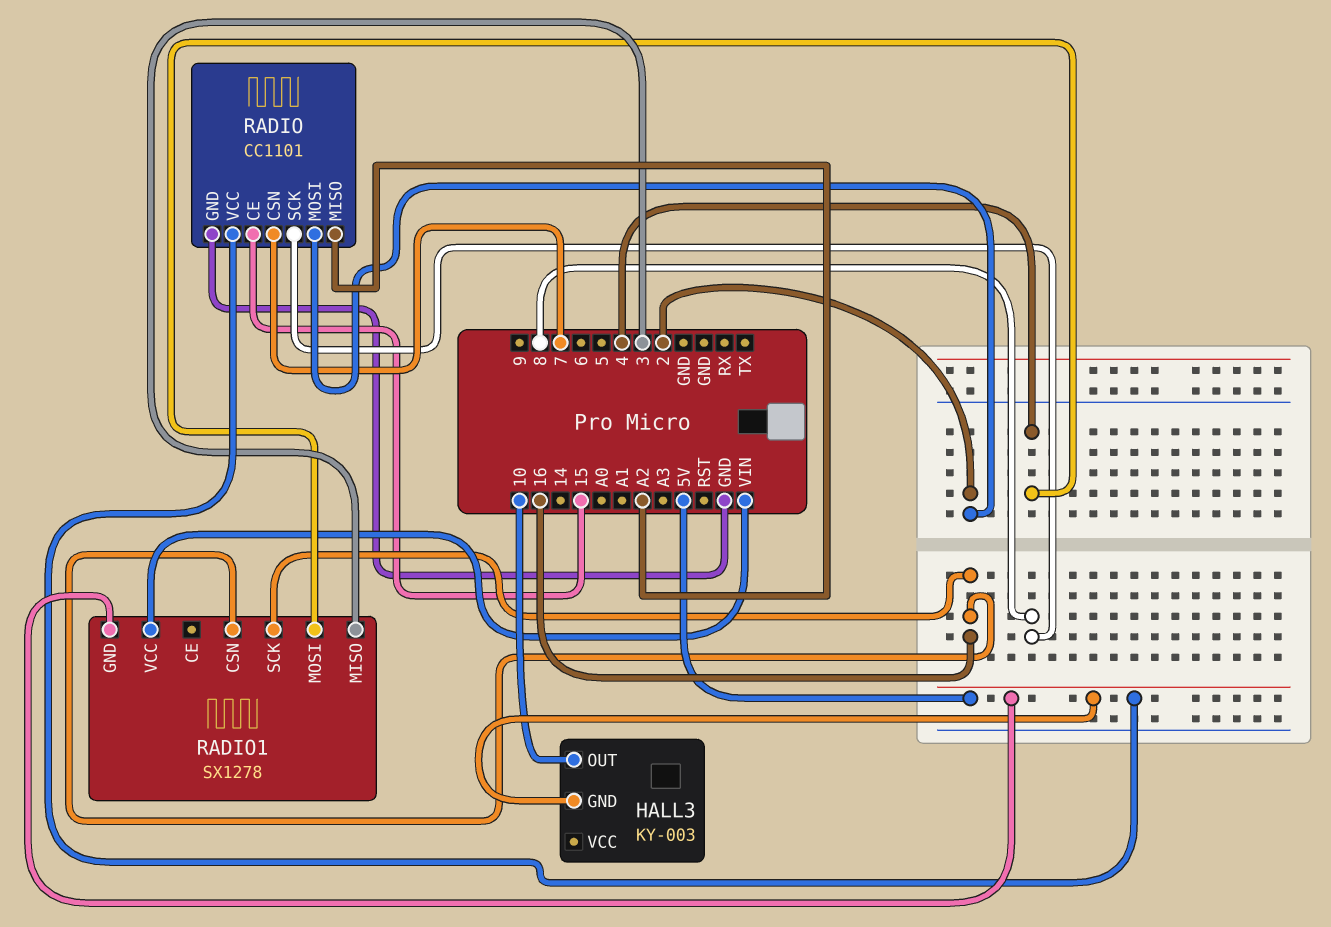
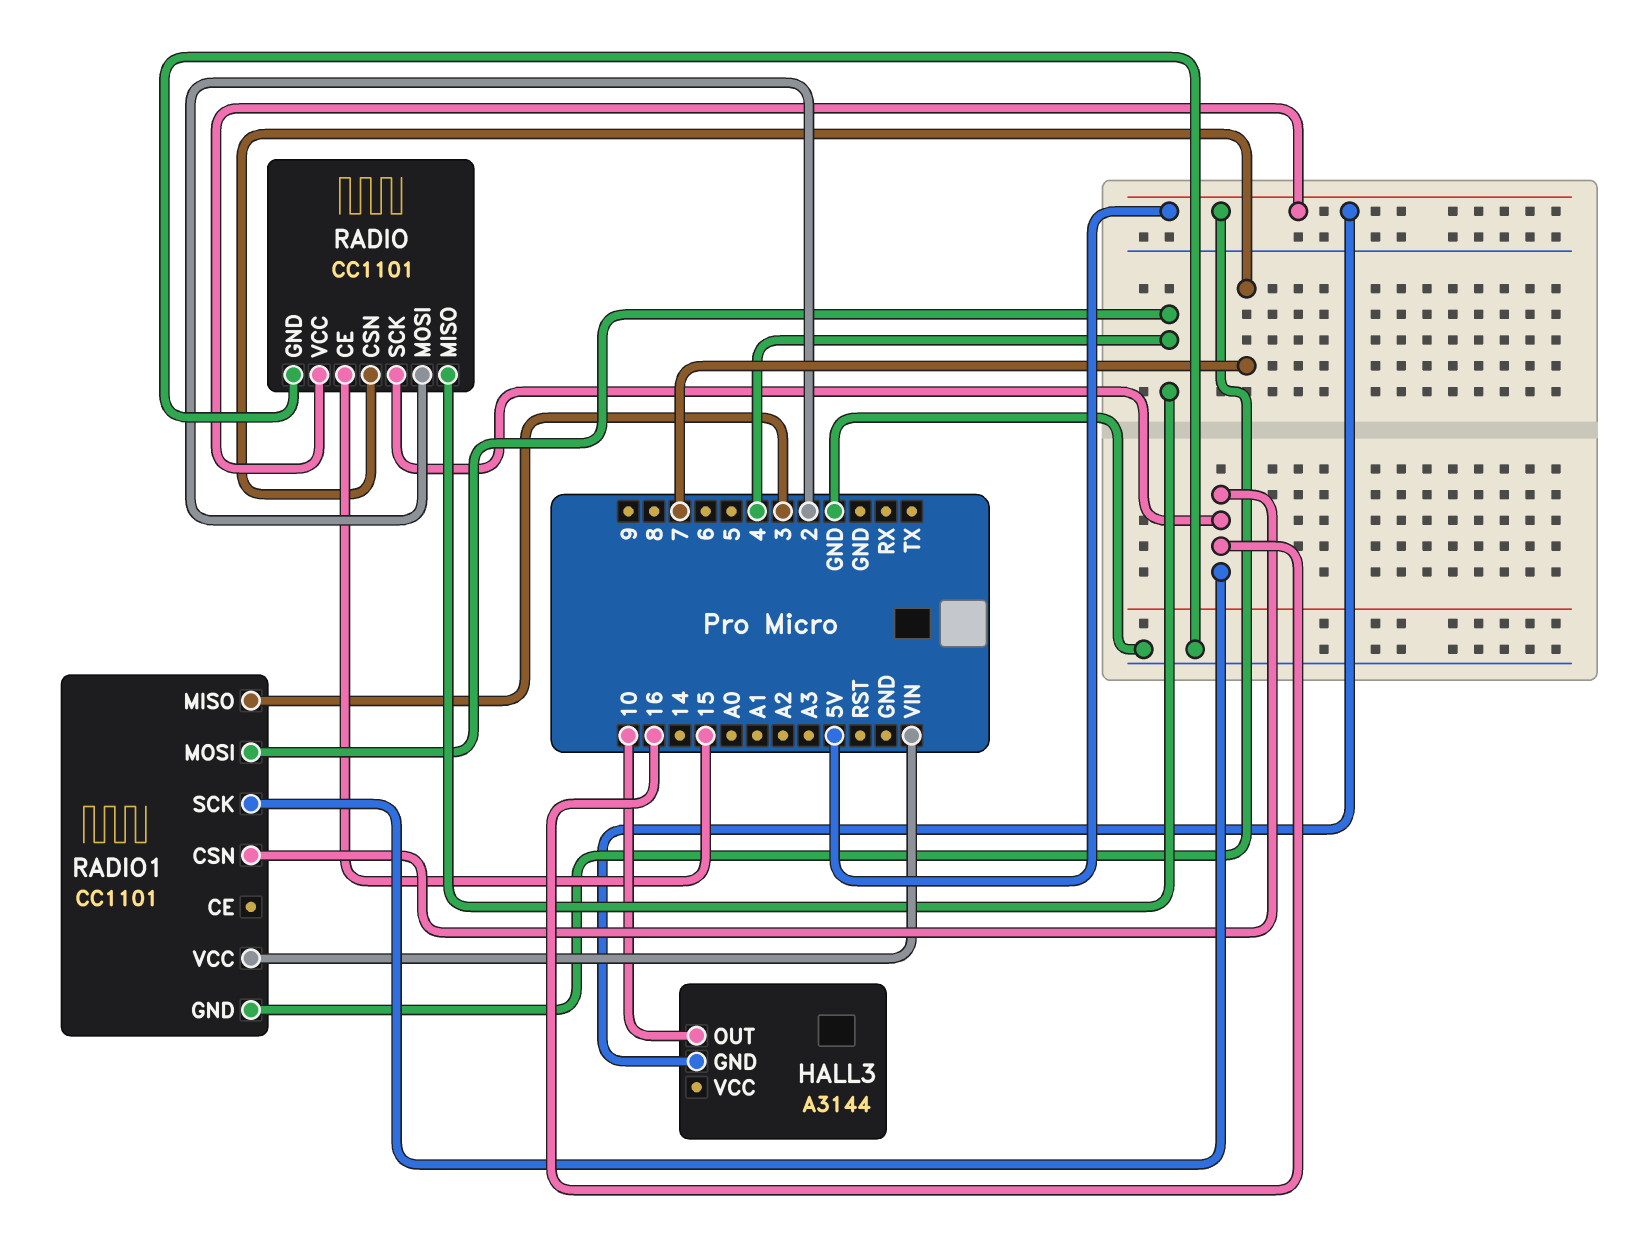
HALL3: KY-003 -> A3144
RADIO pin MISO: A2 -> 4
RADIO pin SCK: 8 -> 16
RADIO1: SX1278 -> CC1101

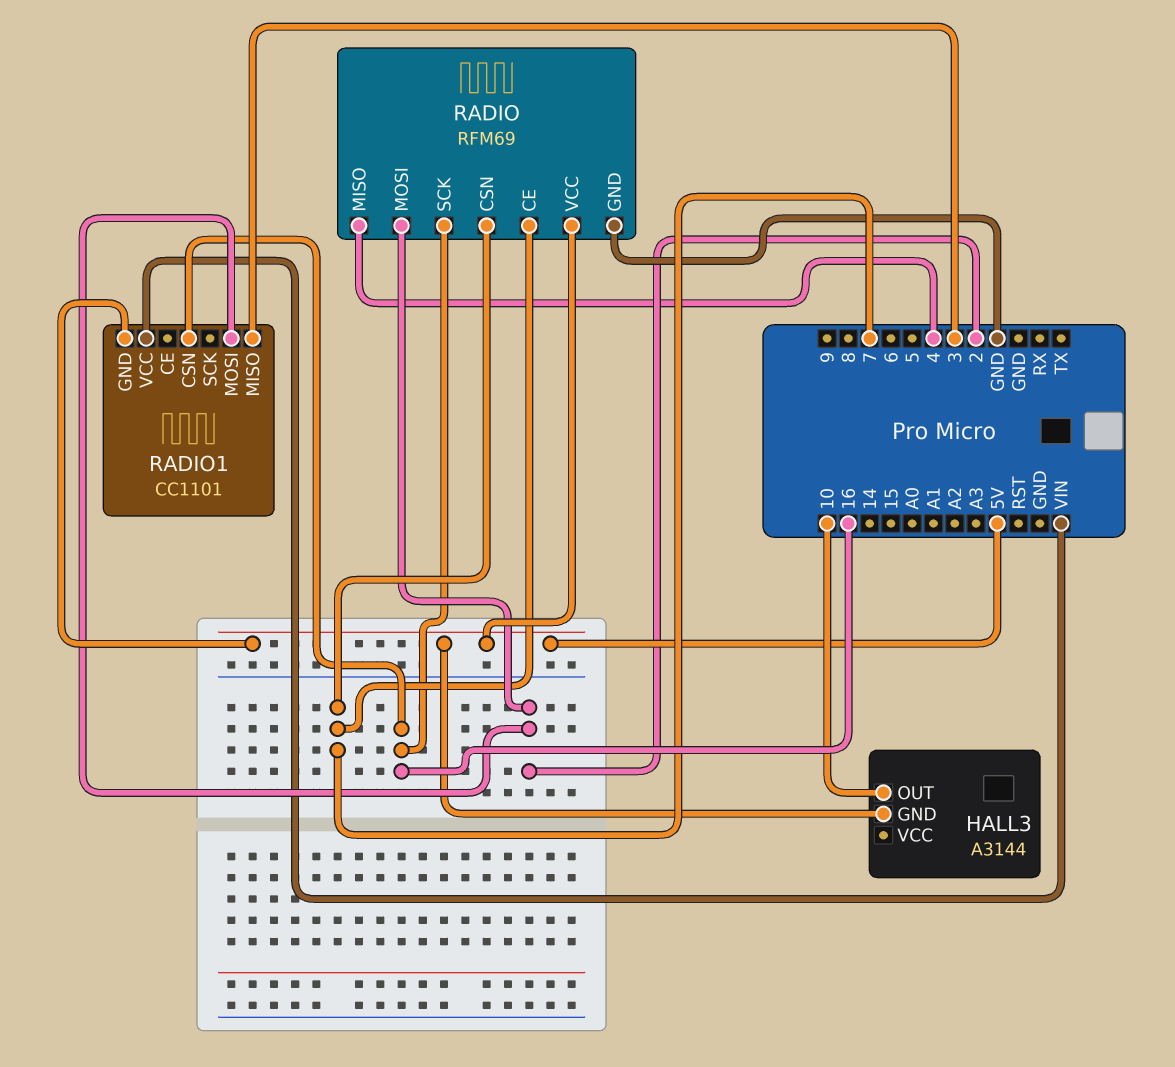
RADIO: CC1101 -> RFM69
RADIO pin CE: 15 -> 7
RADIO1 pin MOSI: 4 -> 2
RADIO1 pin SCK: 16 -> none

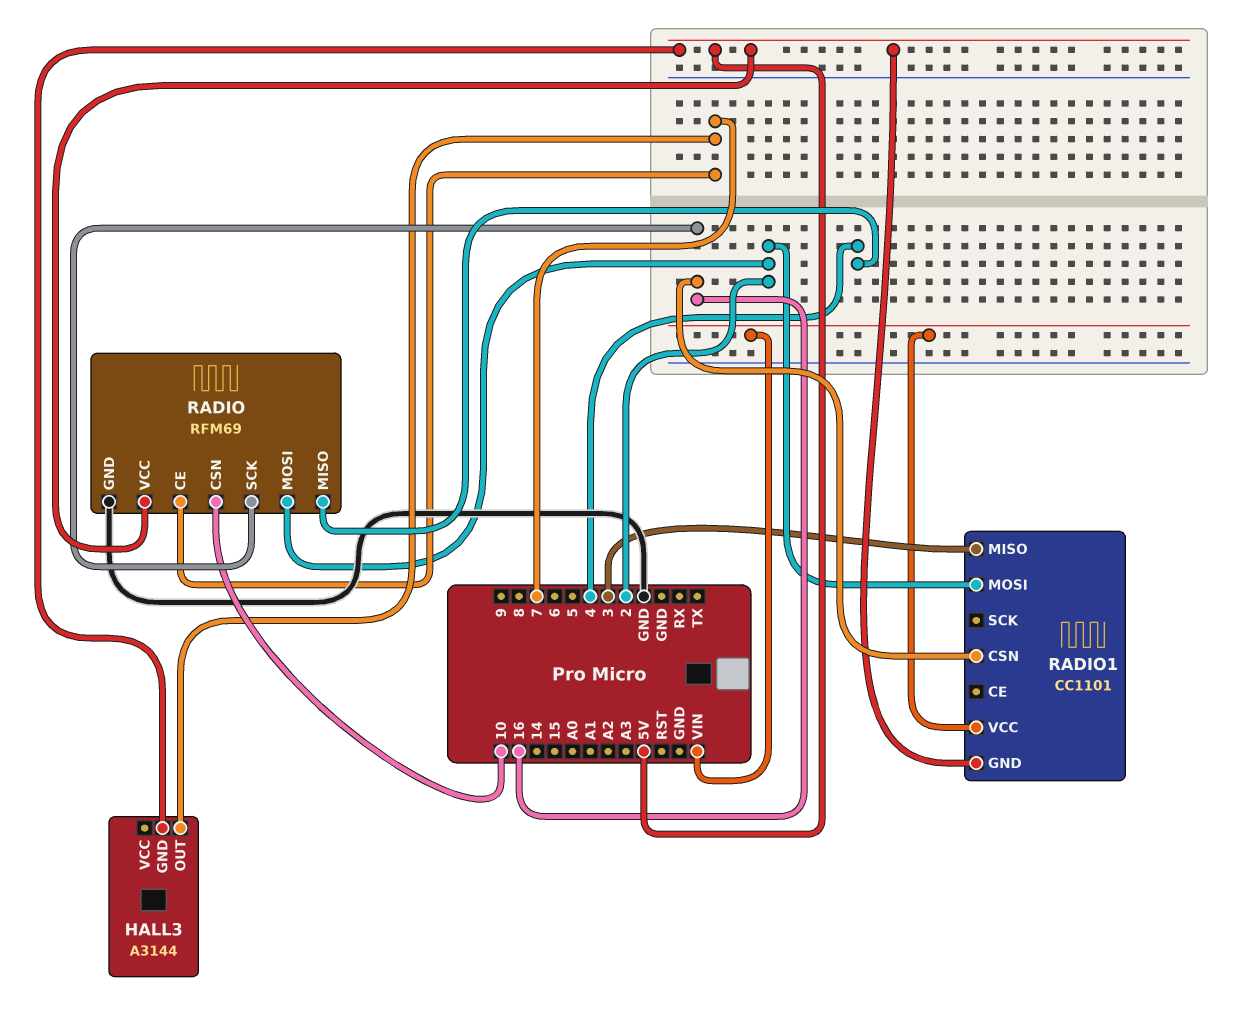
HALL3 pin OUT: 10 -> 7
RADIO pin CSN: 7 -> 10

